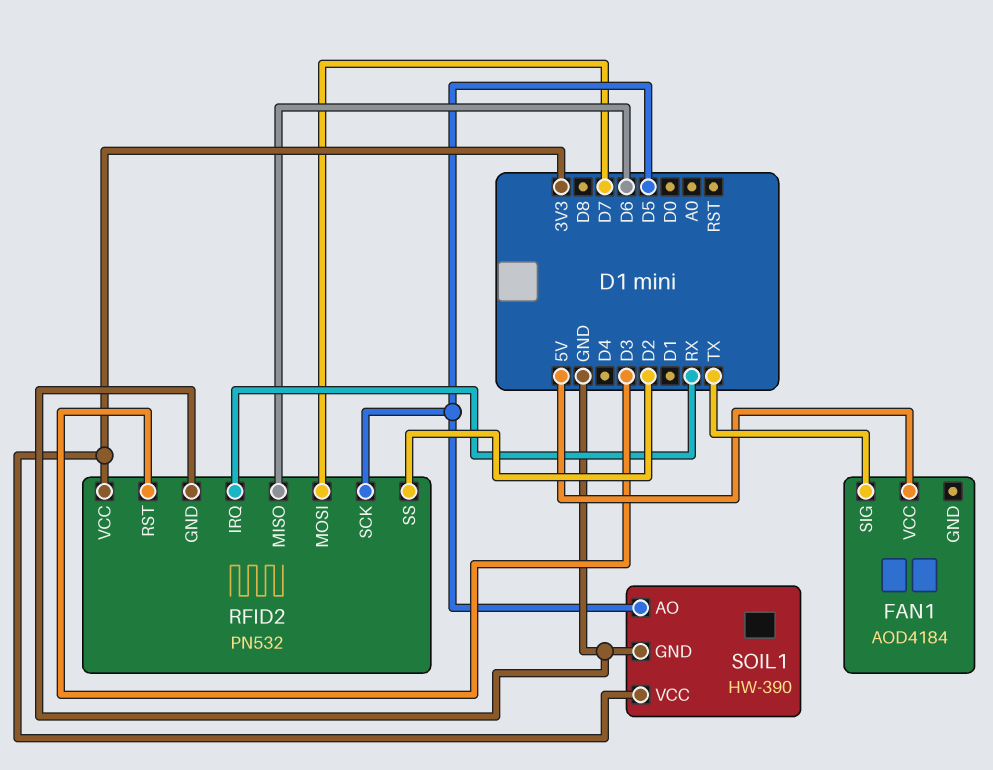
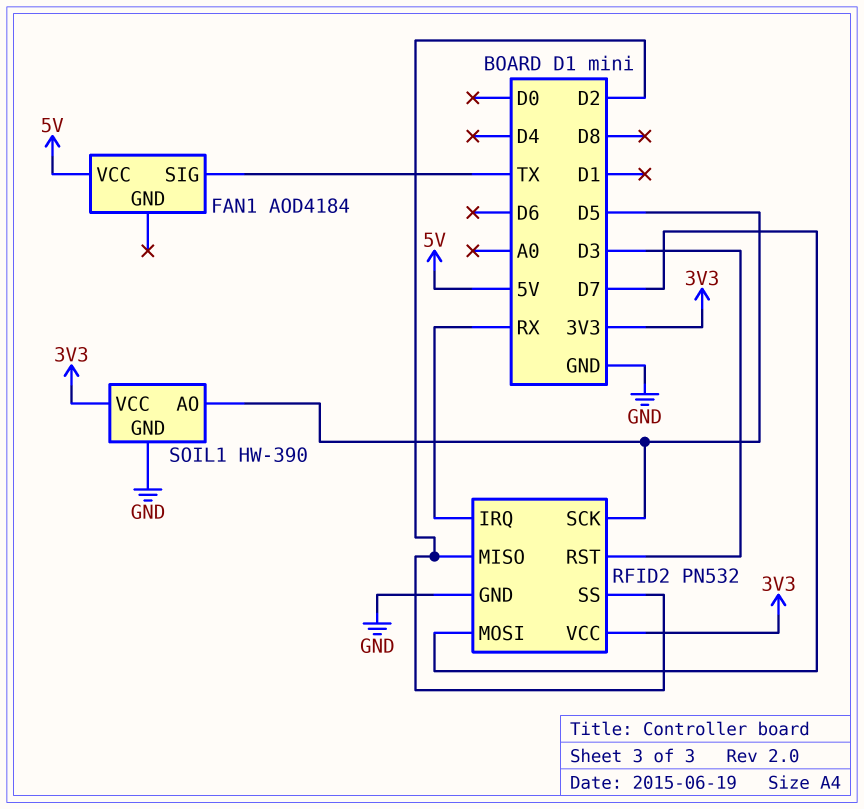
RFID2 pin MISO: D6 -> D2

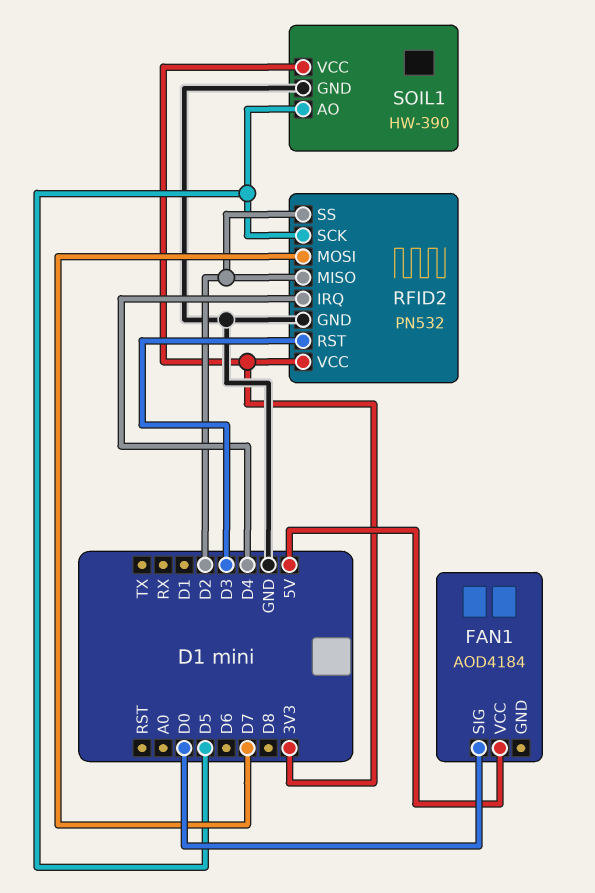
FAN1 pin SIG: TX -> D0
RFID2 pin IRQ: RX -> D4

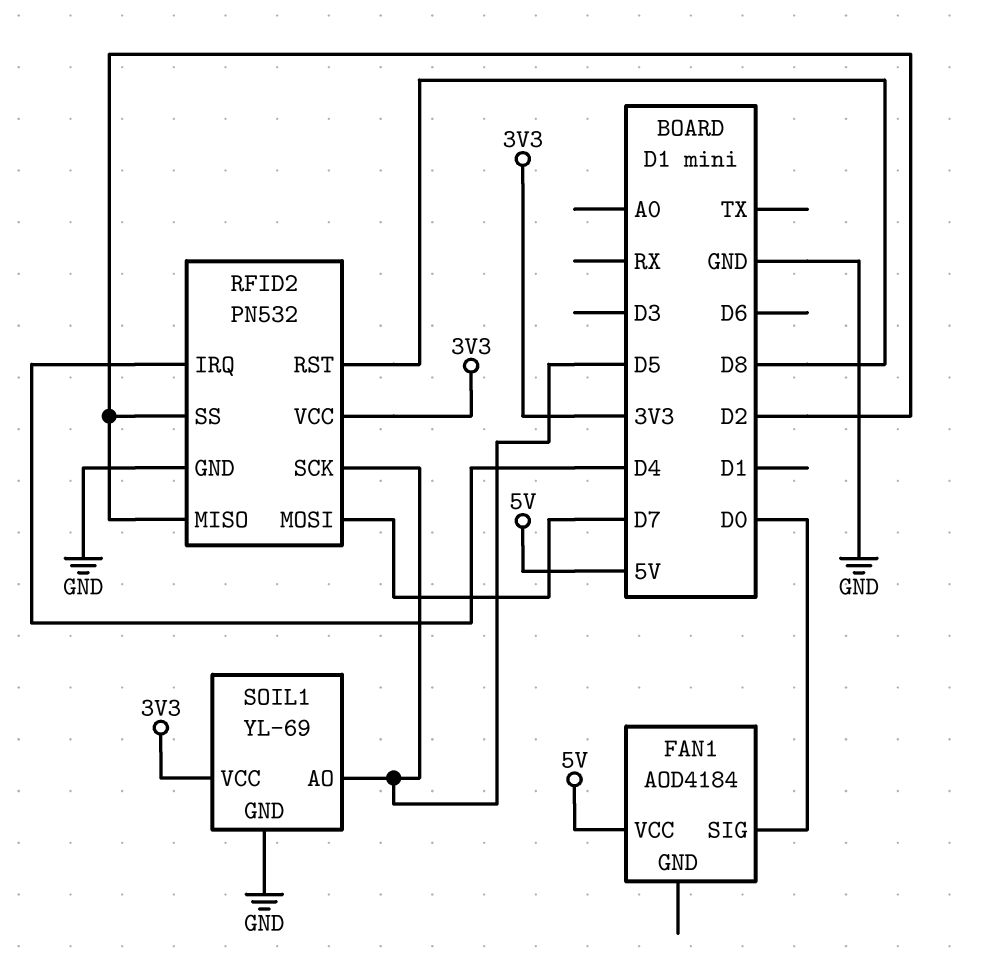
RFID2 pin RST: D3 -> D8
SOIL1: HW-390 -> YL-69

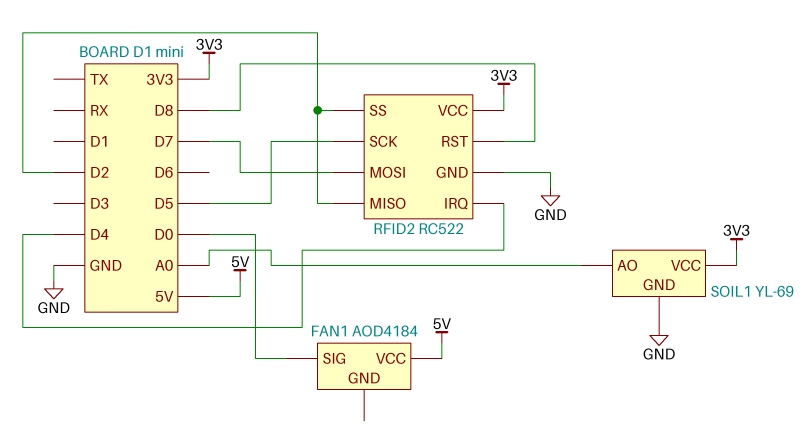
RFID2: PN532 -> RC522
SOIL1 pin AO: D5 -> A0

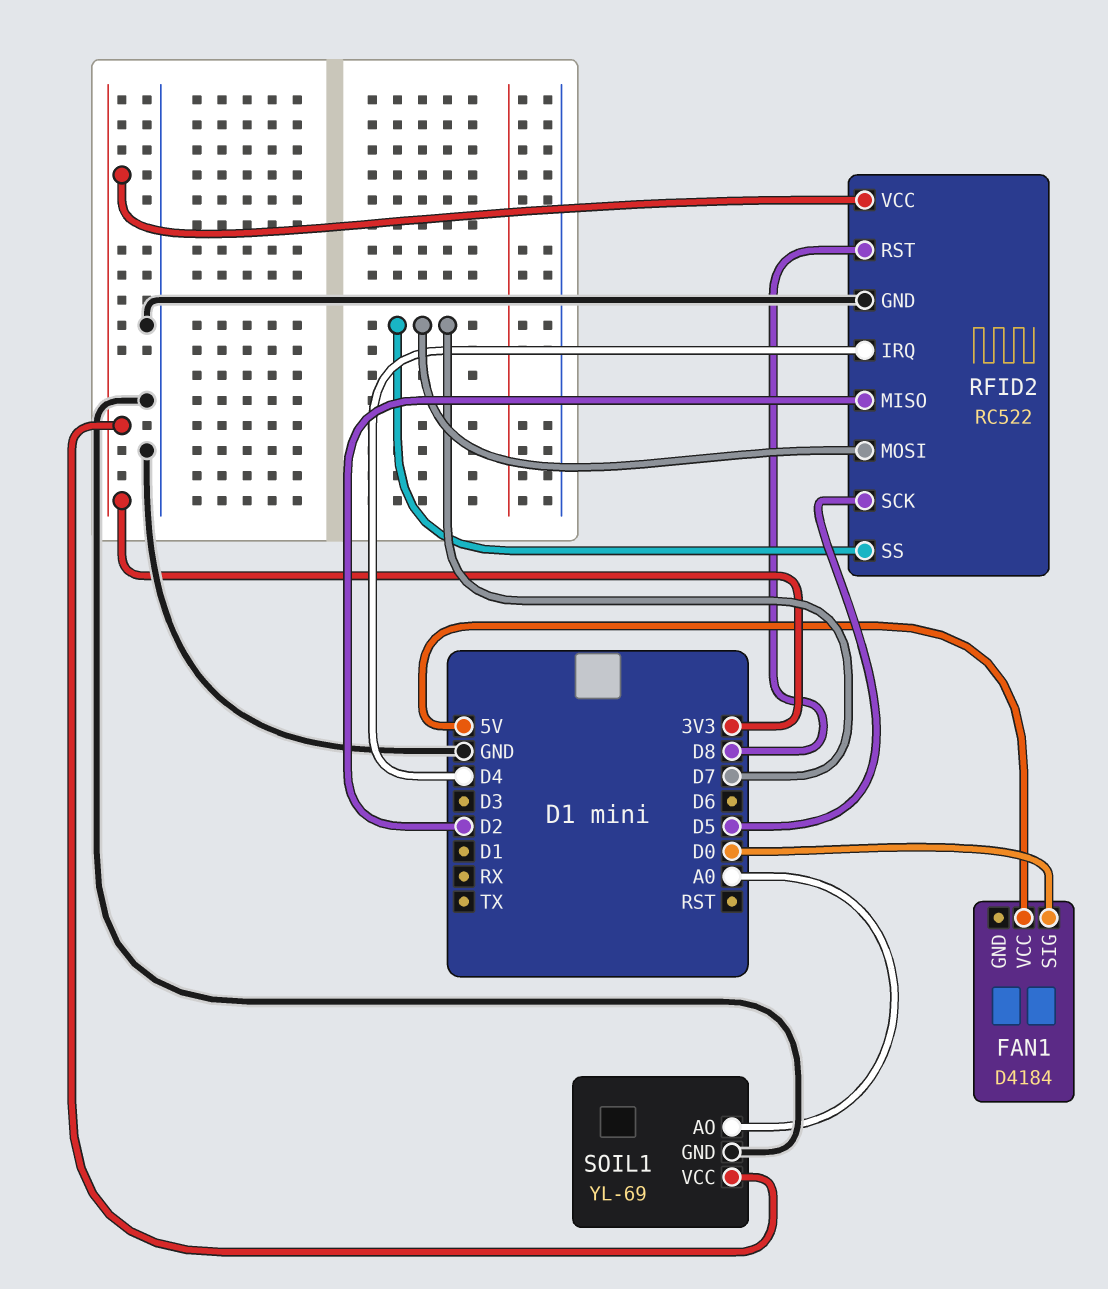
FAN1: AOD4184 -> D4184
RFID2 pin SS: D2 -> D7

